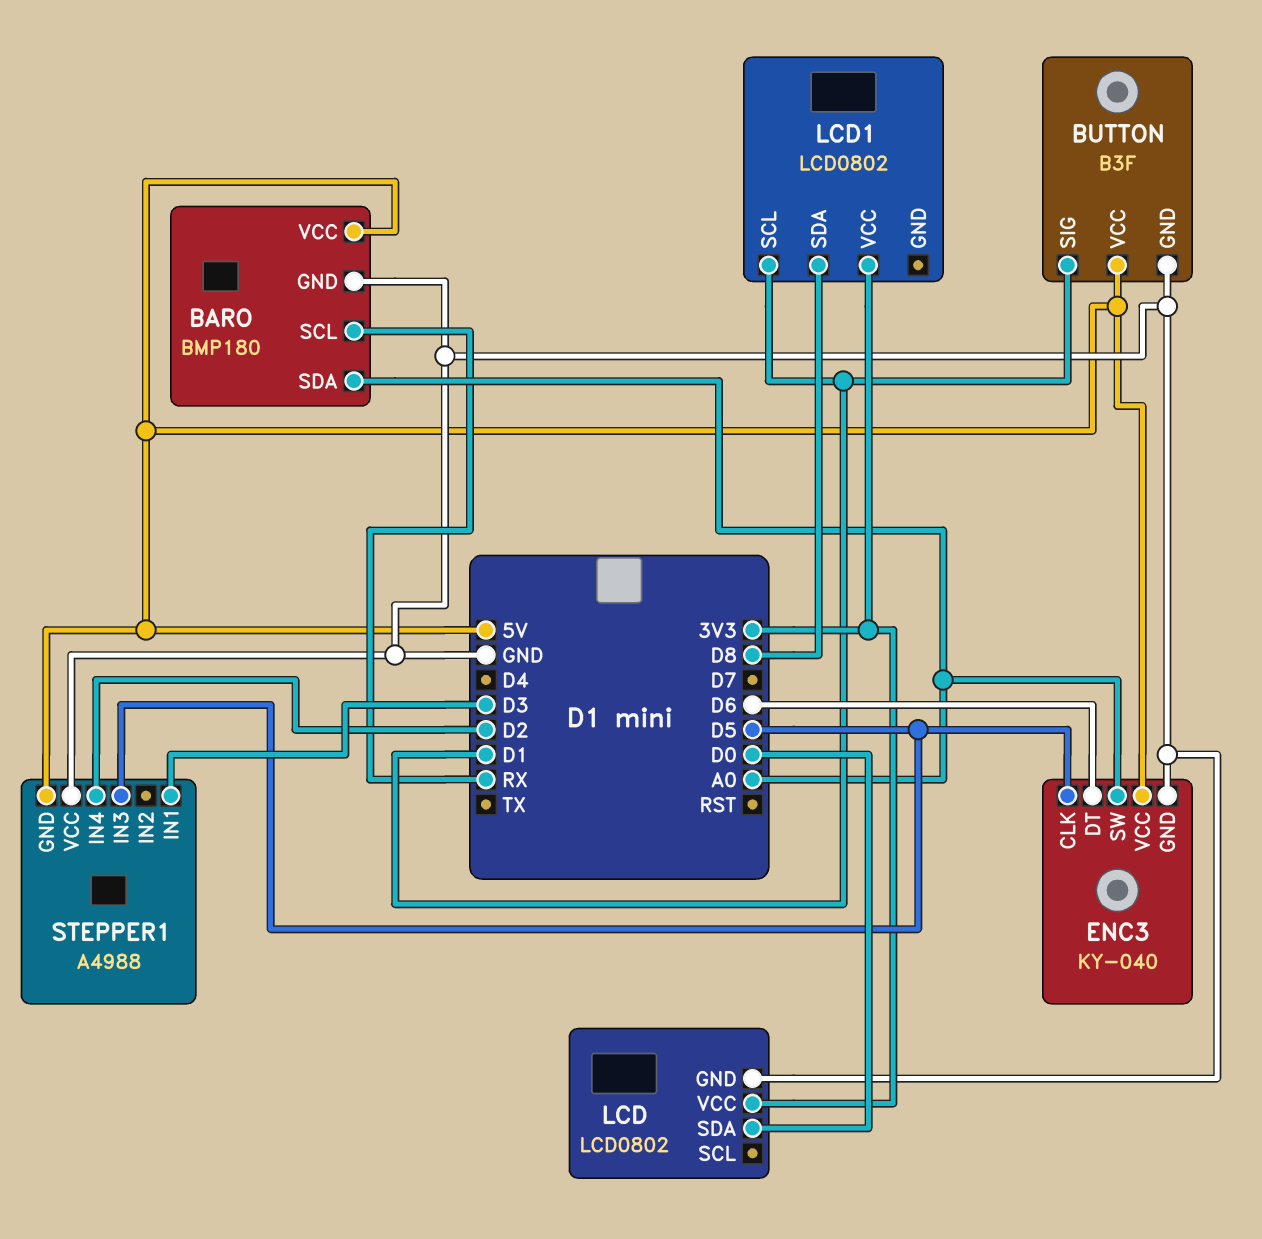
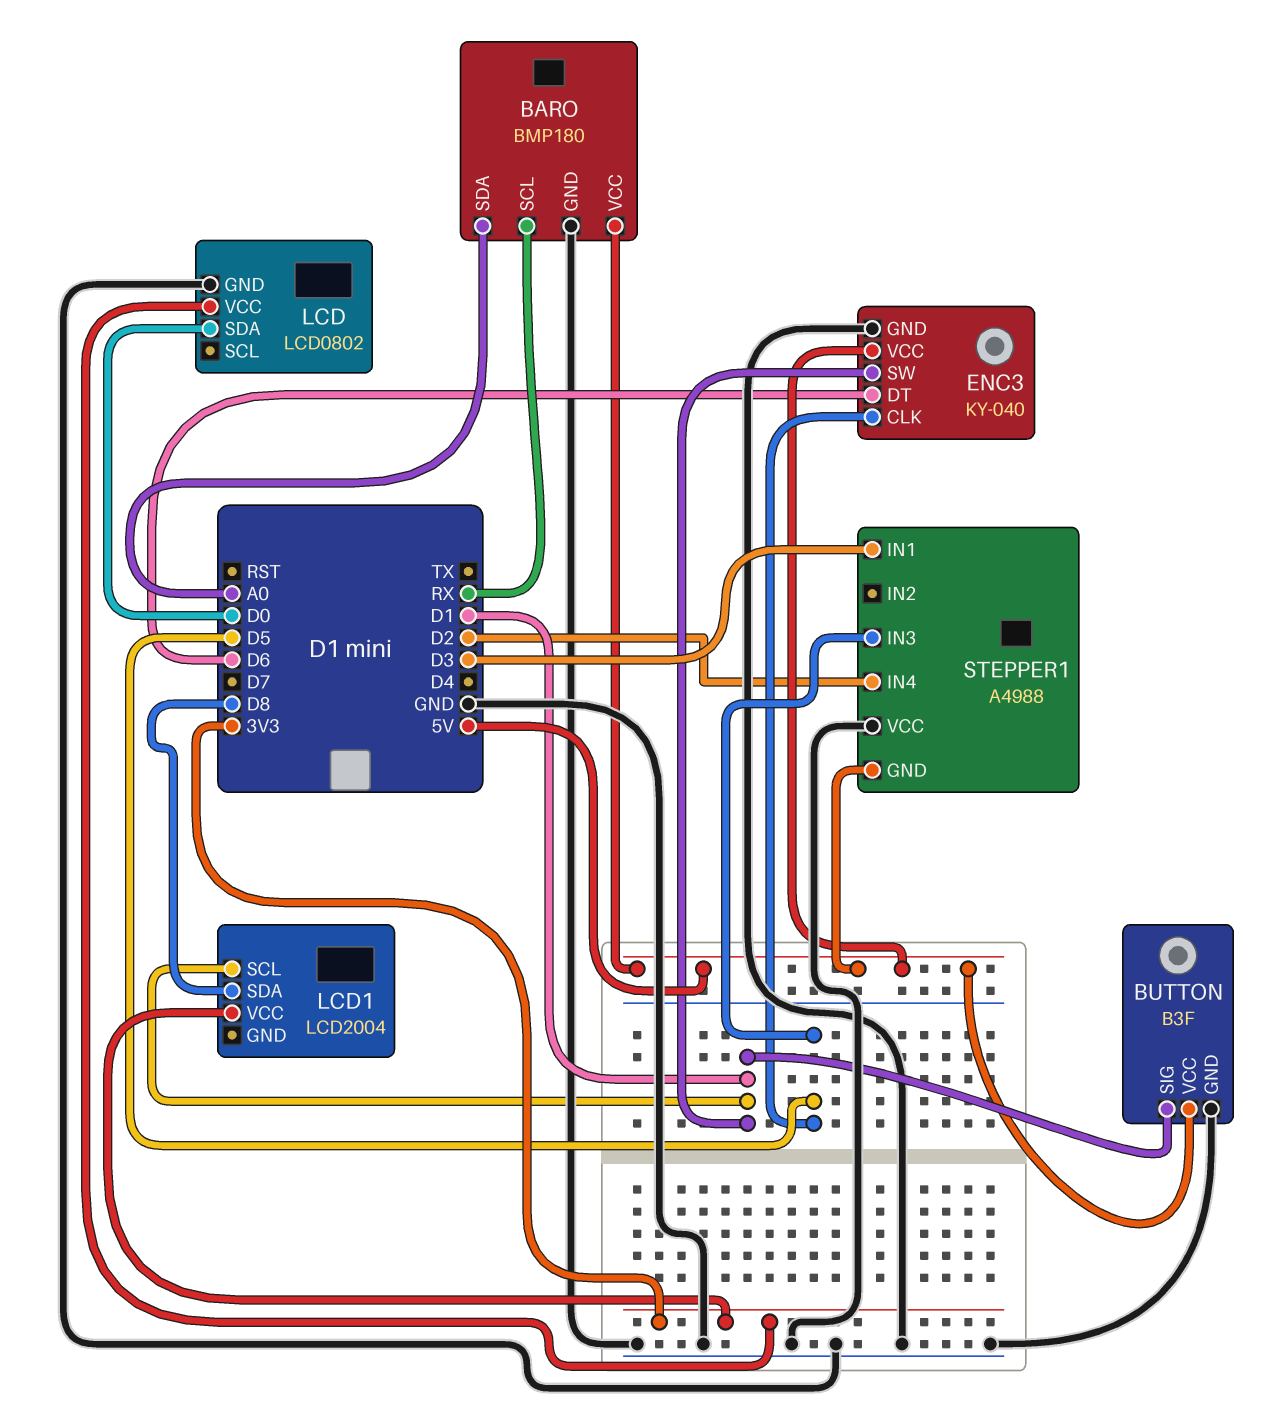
ENC3 pin SW: A0 -> D1
LCD1: LCD0802 -> LCD2004

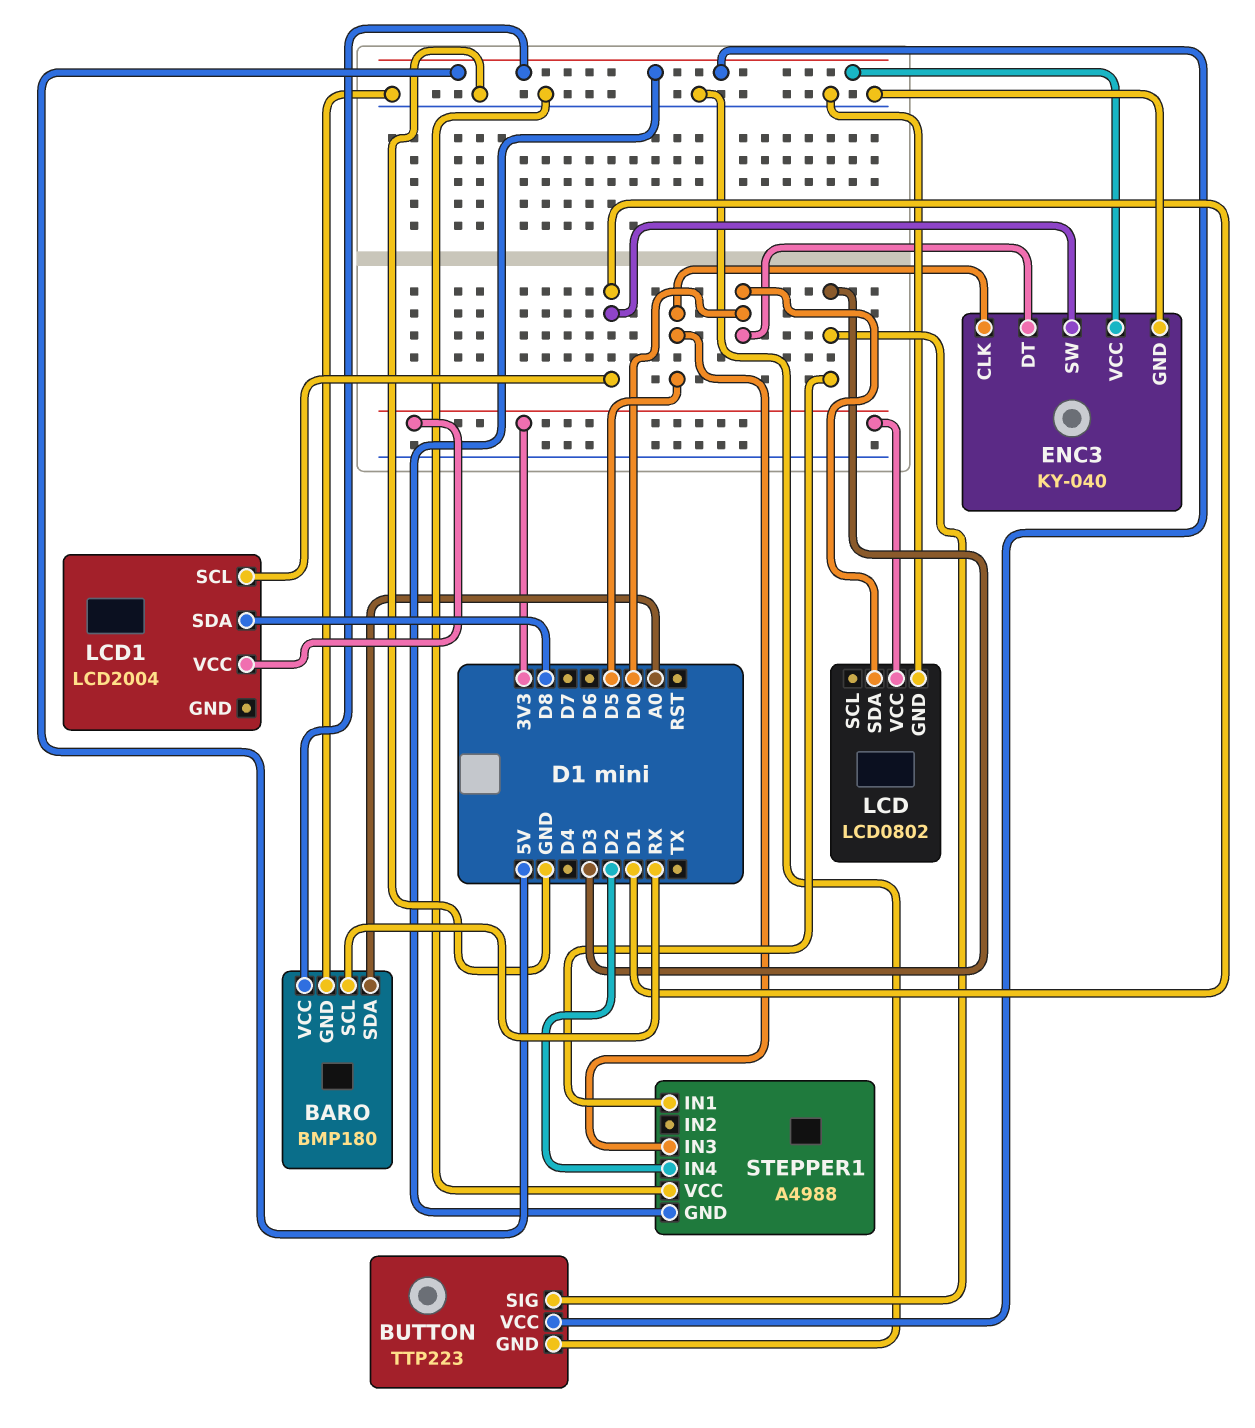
BUTTON: B3F -> TTP223
BUTTON pin SIG: D1 -> D3
ENC3 pin DT: D6 -> D0

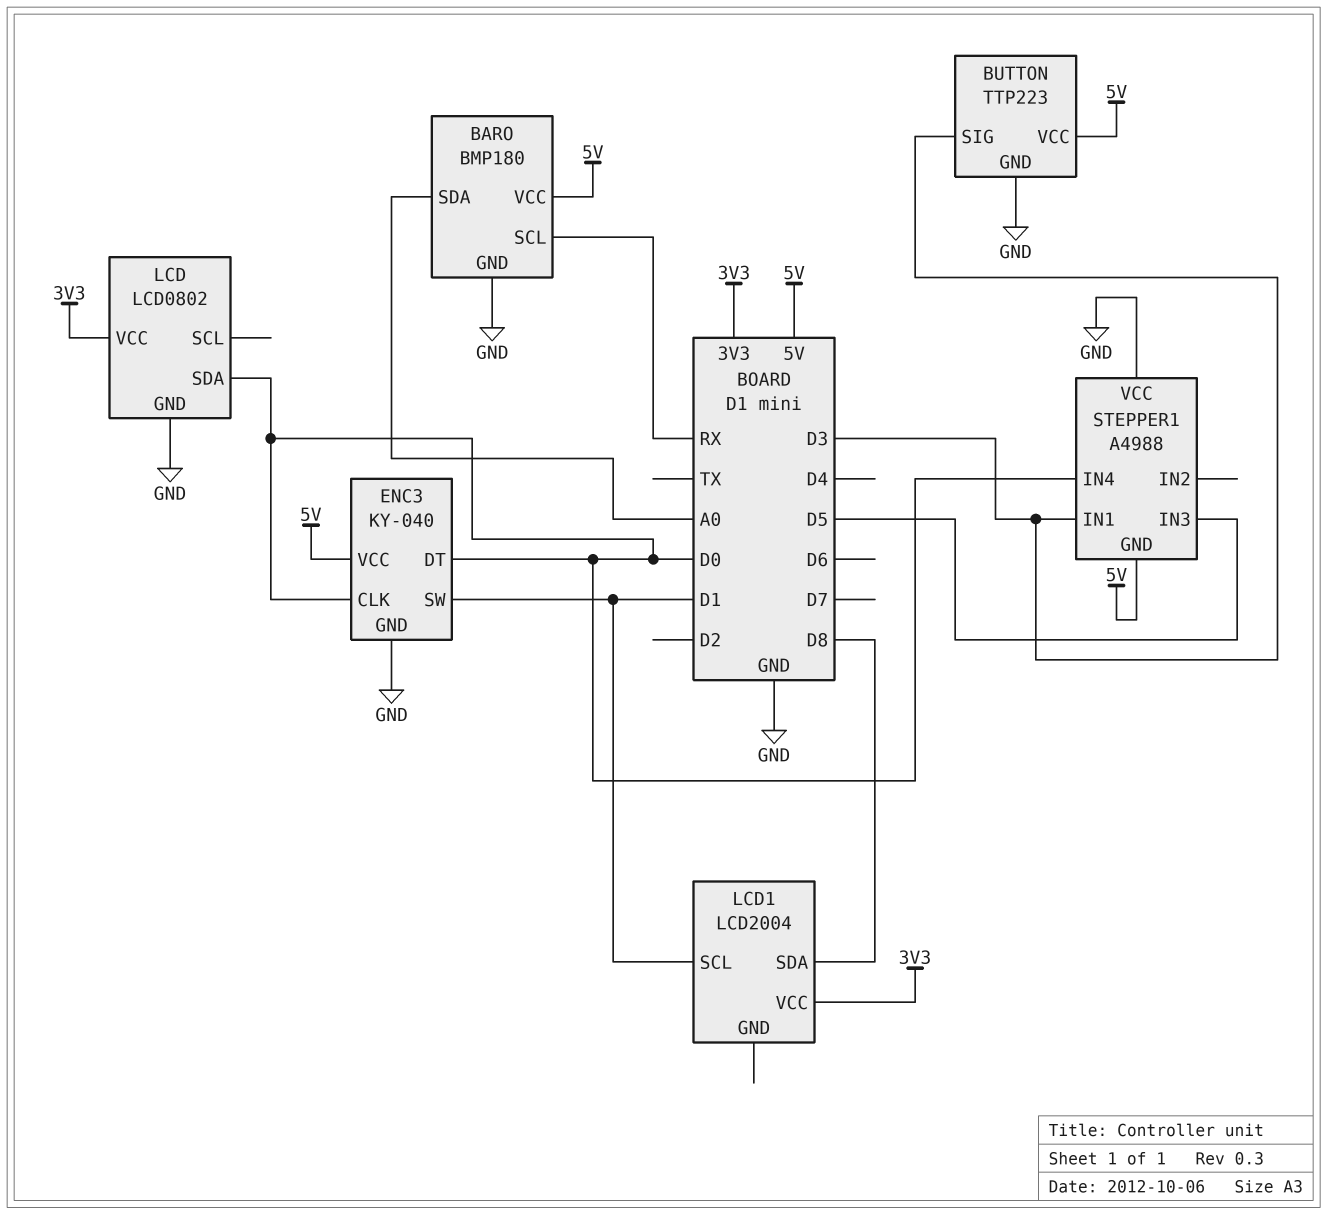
ENC3 pin CLK: D5 -> D0
STEPPER1 pin IN4: D2 -> D0

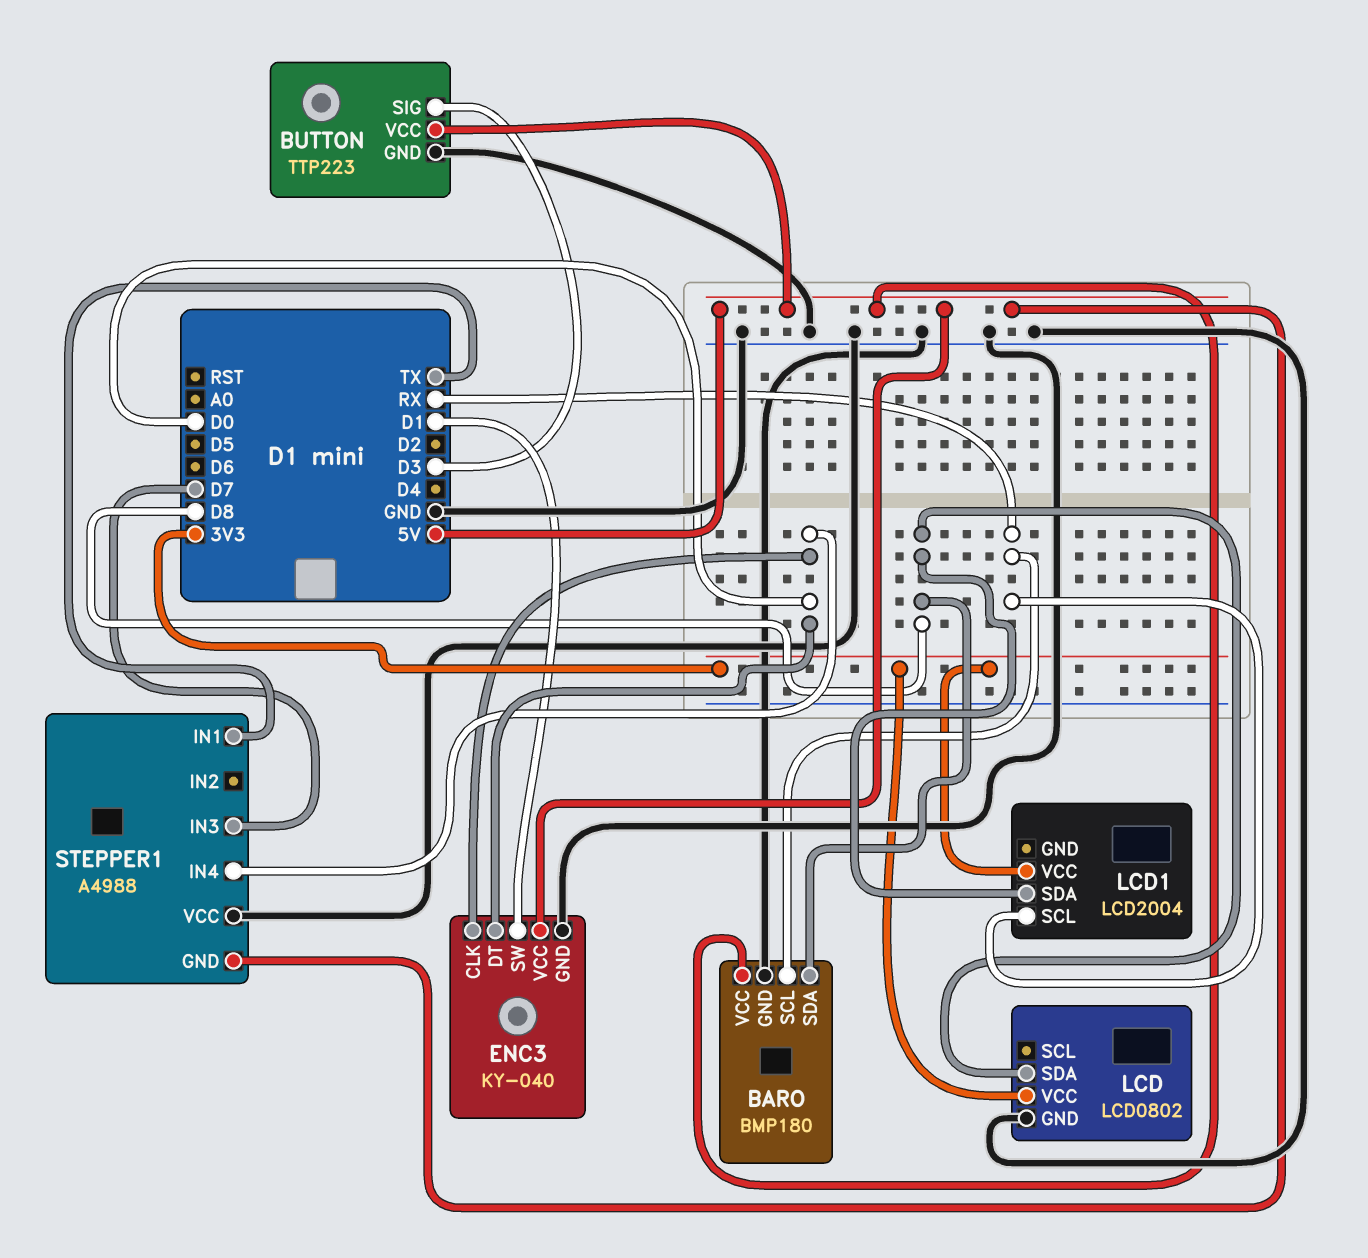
BARO pin SDA: A0 -> D8
LCD pin SDA: D0 -> D8
LCD1 pin SCL: D1 -> RX
STEPPER1 pin IN1: D3 -> TX
STEPPER1 pin IN3: D5 -> D7

